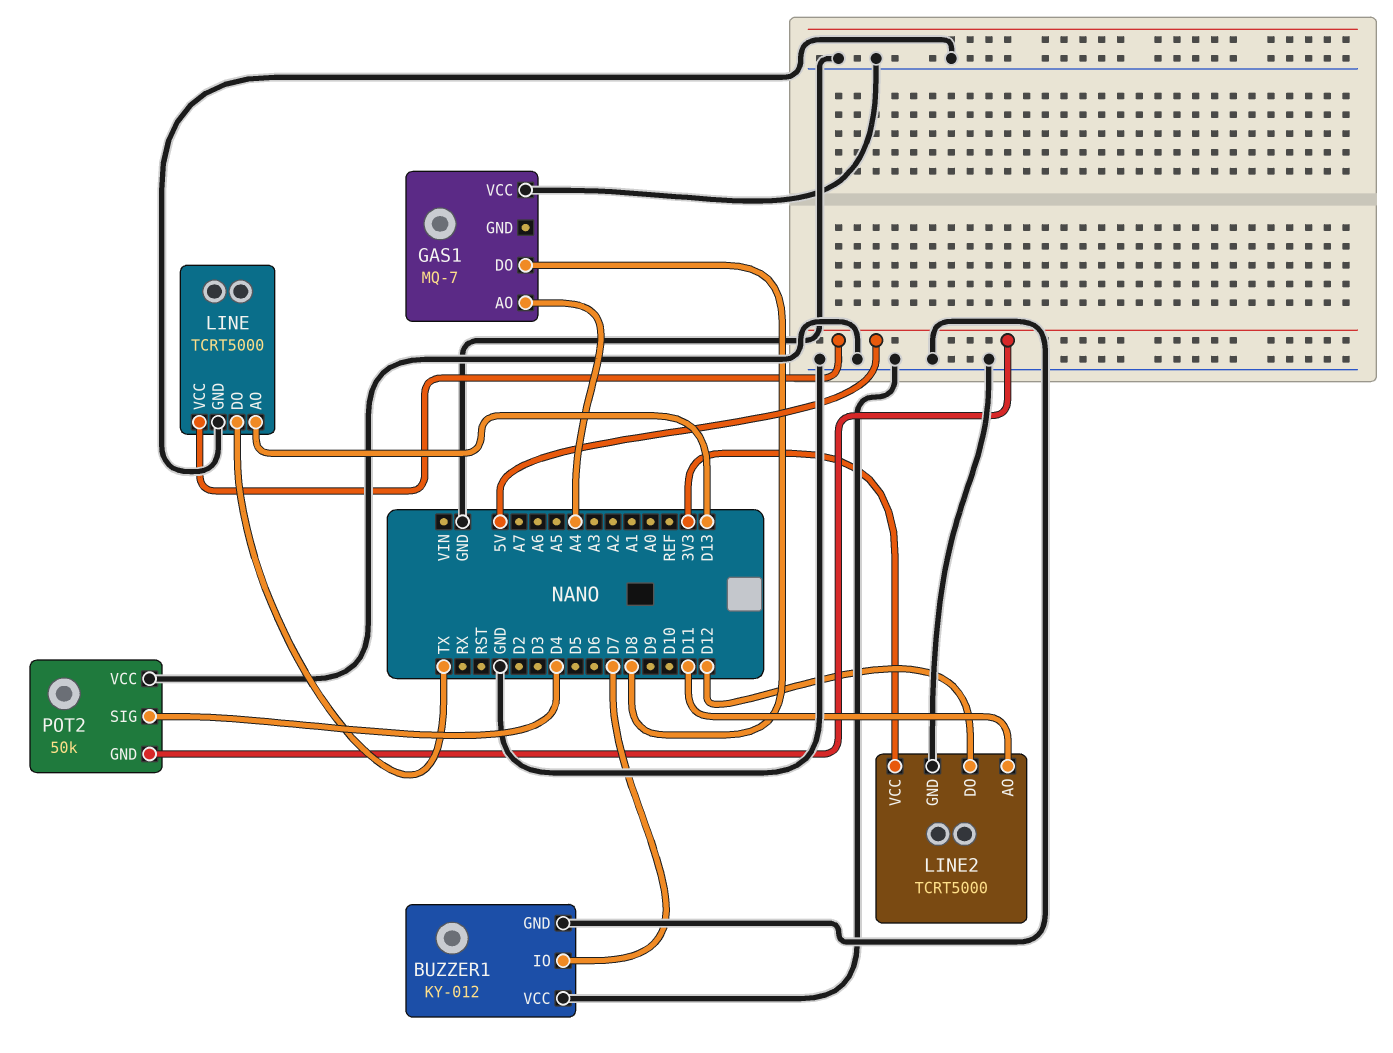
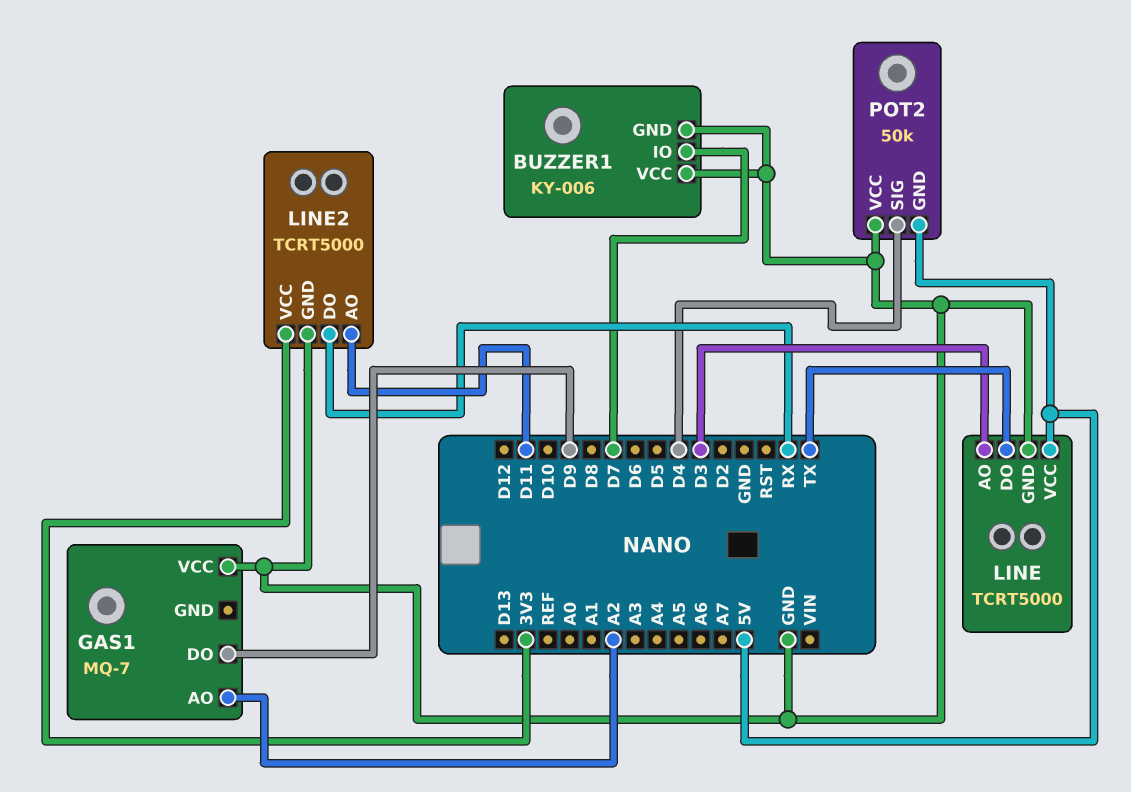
BUZZER1: KY-012 -> KY-006
GAS1 pin AO: A4 -> A2
GAS1 pin DO: D8 -> D9
LINE pin AO: D13 -> D3
LINE2 pin DO: D12 -> RX

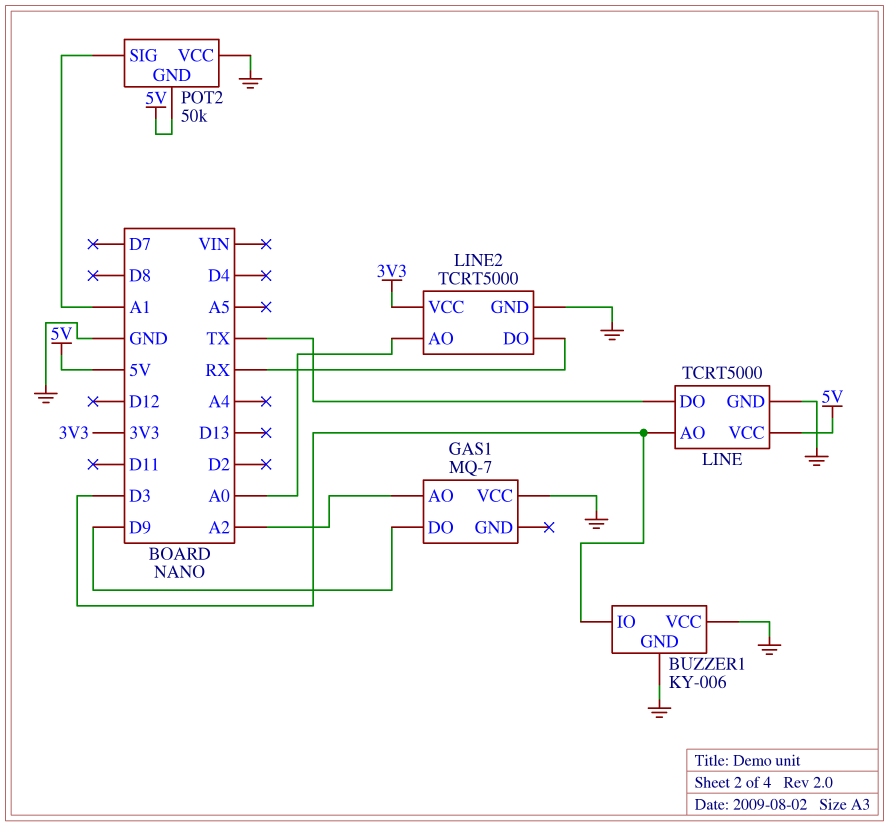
BUZZER1 pin IO: D7 -> D3
LINE2 pin AO: D11 -> A0
POT2 pin SIG: D4 -> A1

